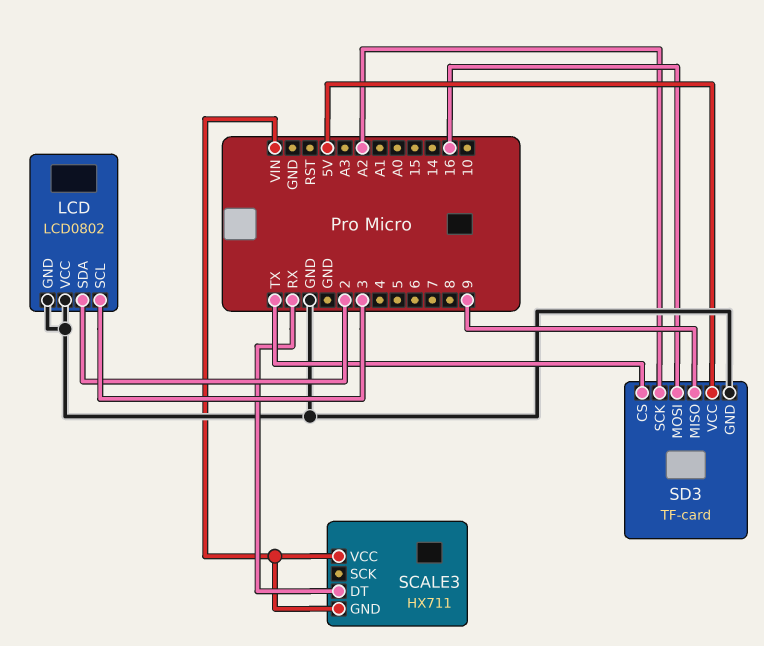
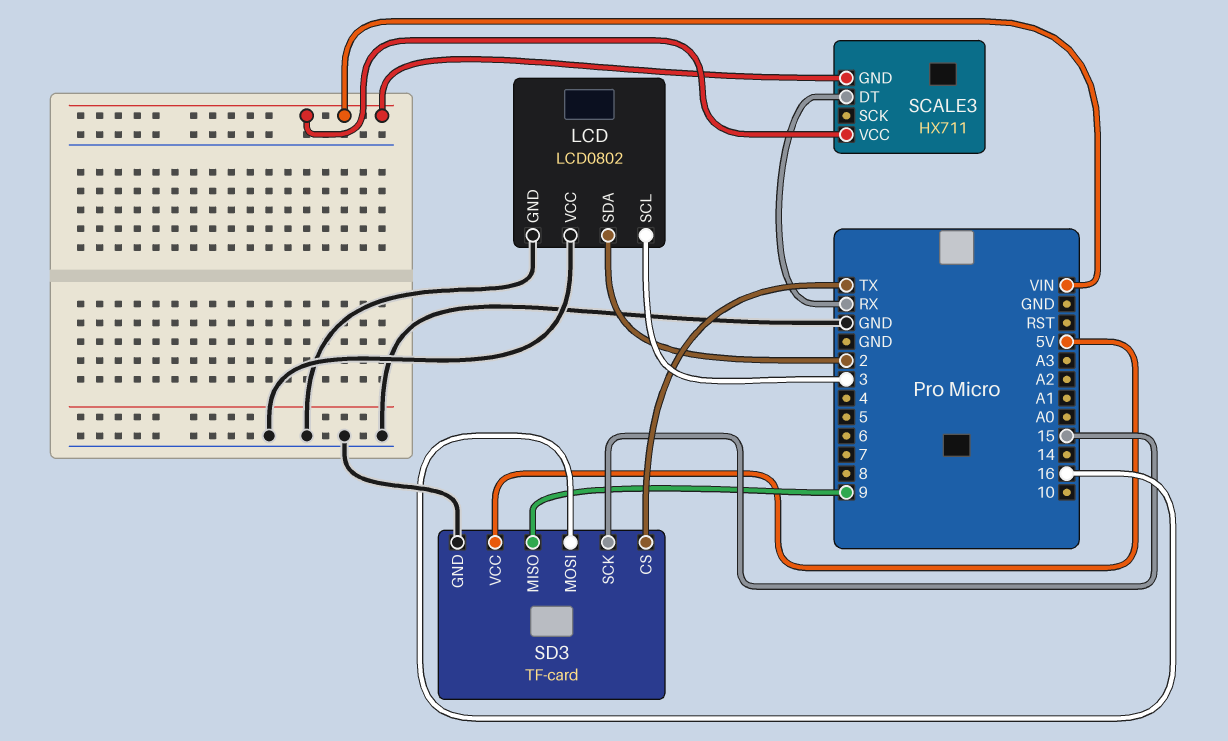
SD3 pin SCK: A2 -> 15

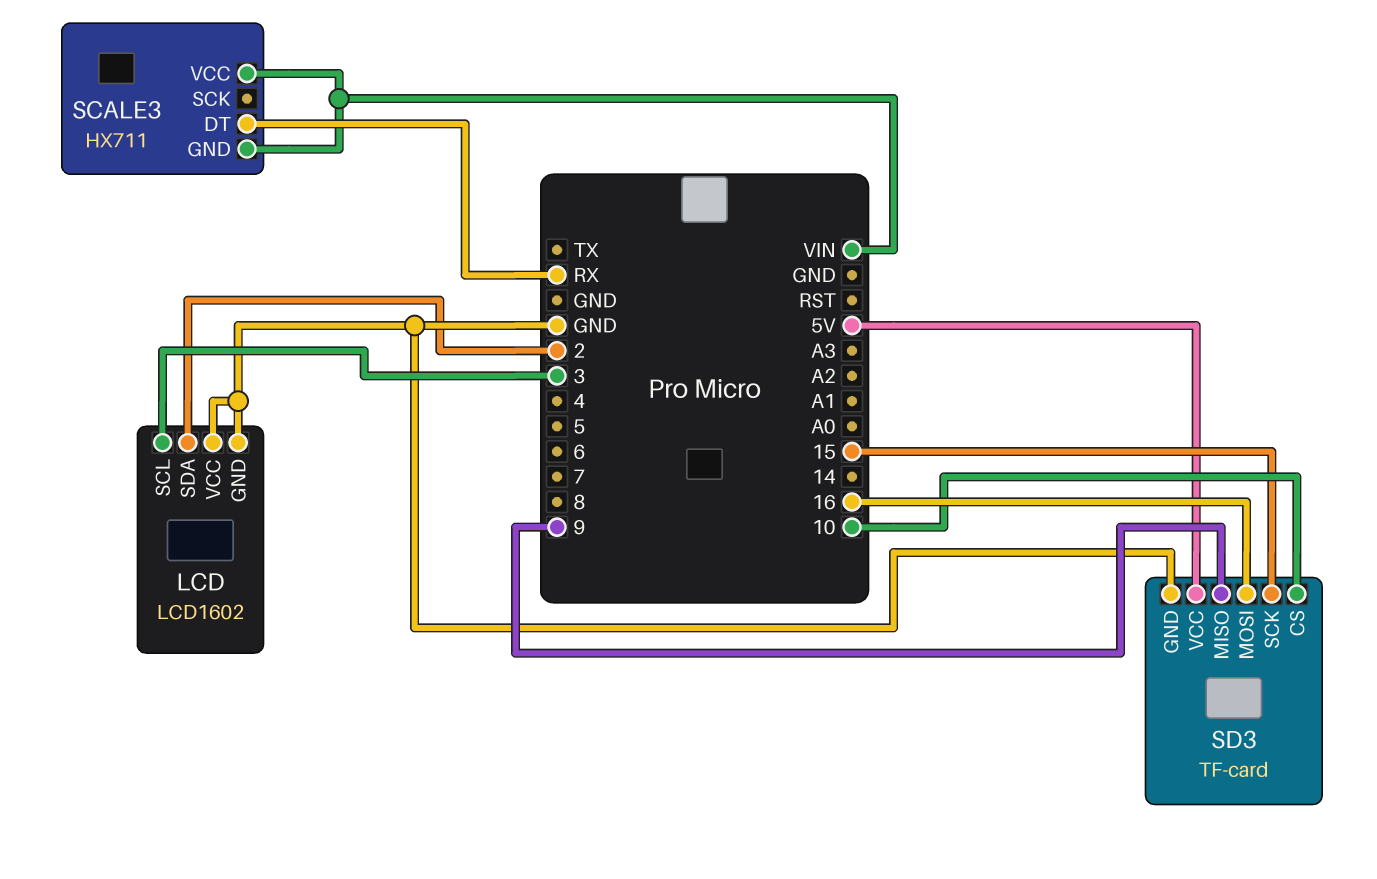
LCD: LCD0802 -> LCD1602
SD3 pin CS: TX -> 10

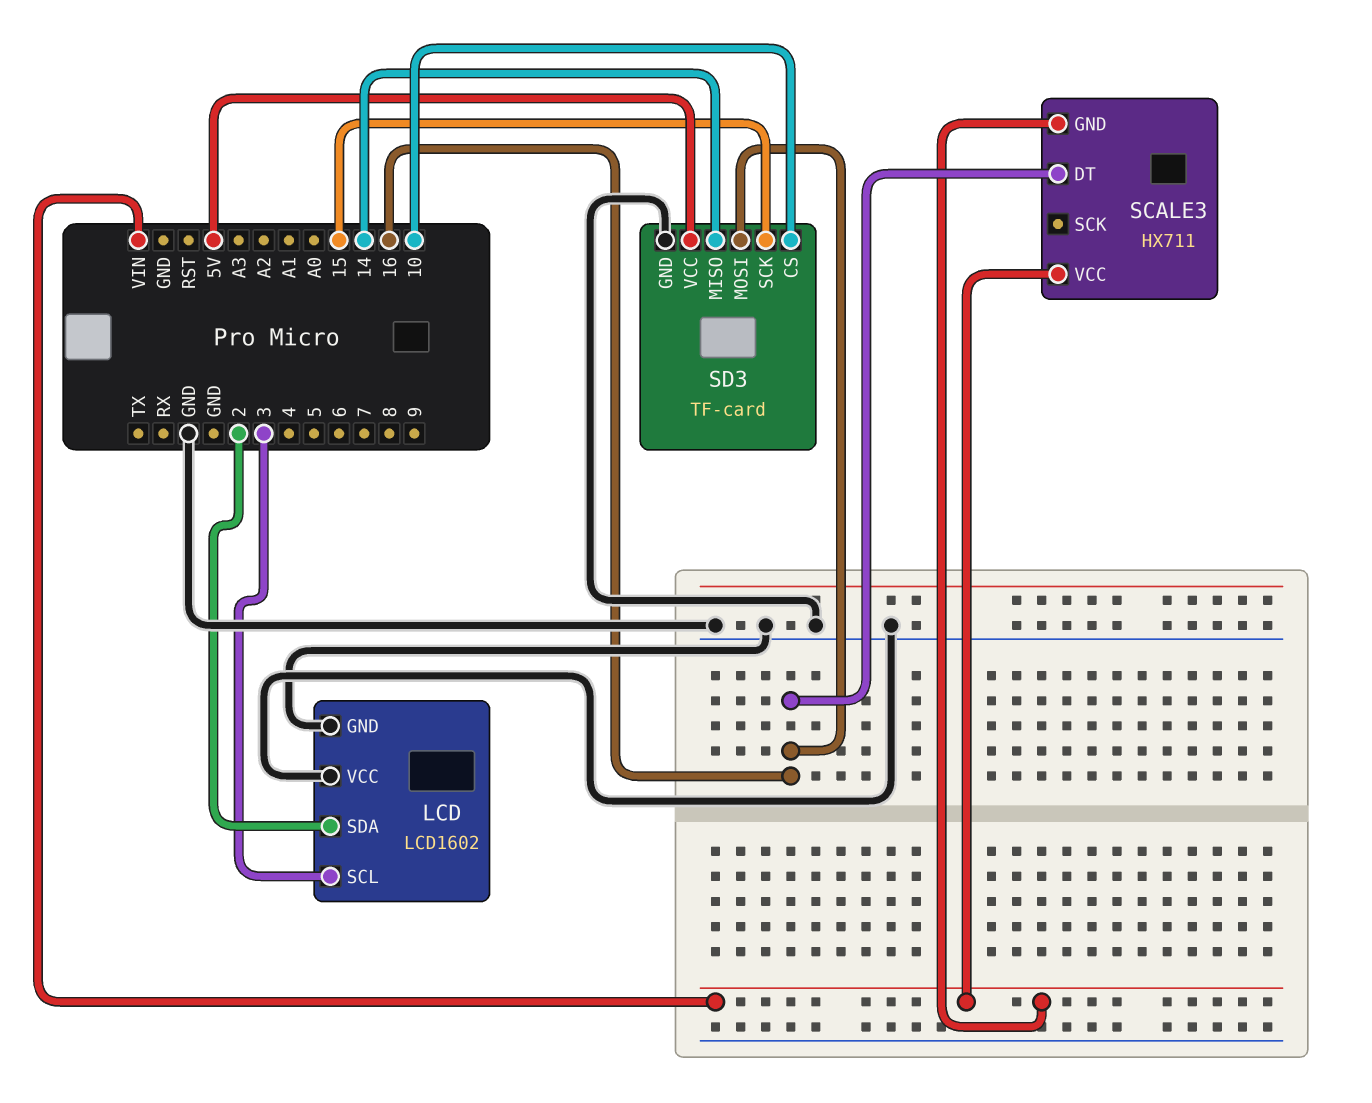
SCALE3 pin DT: RX -> 16
SD3 pin MISO: 9 -> 14

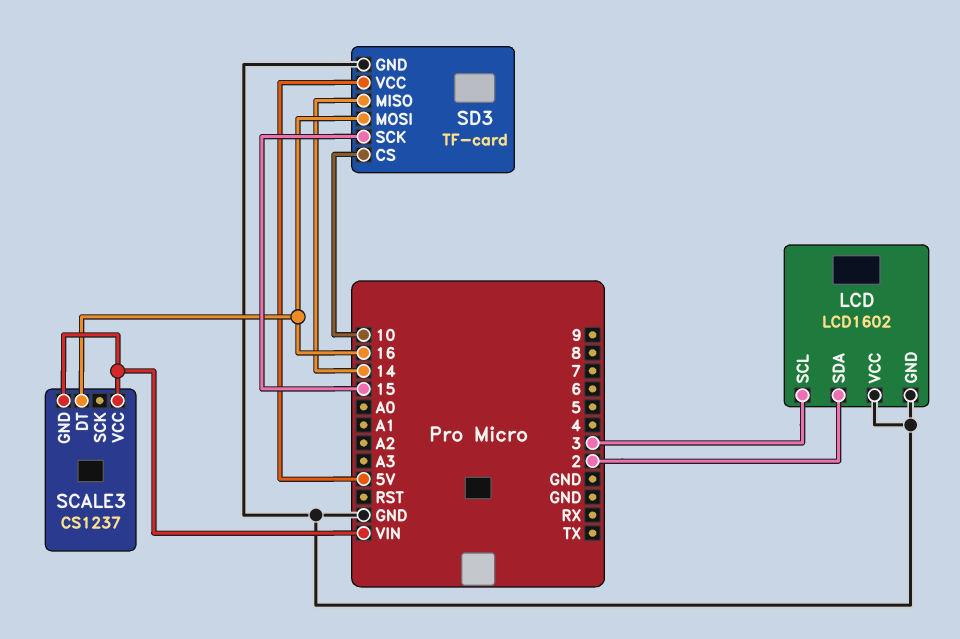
SCALE3: HX711 -> CS1237

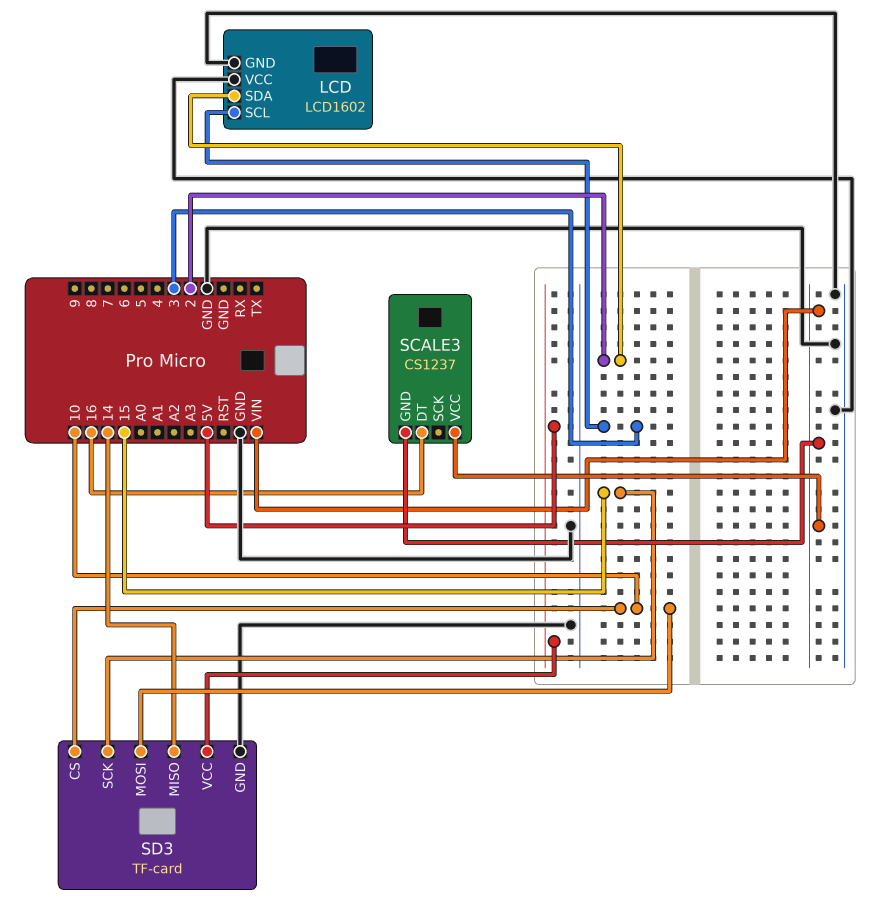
SD3 pin MOSI: 16 -> 10

